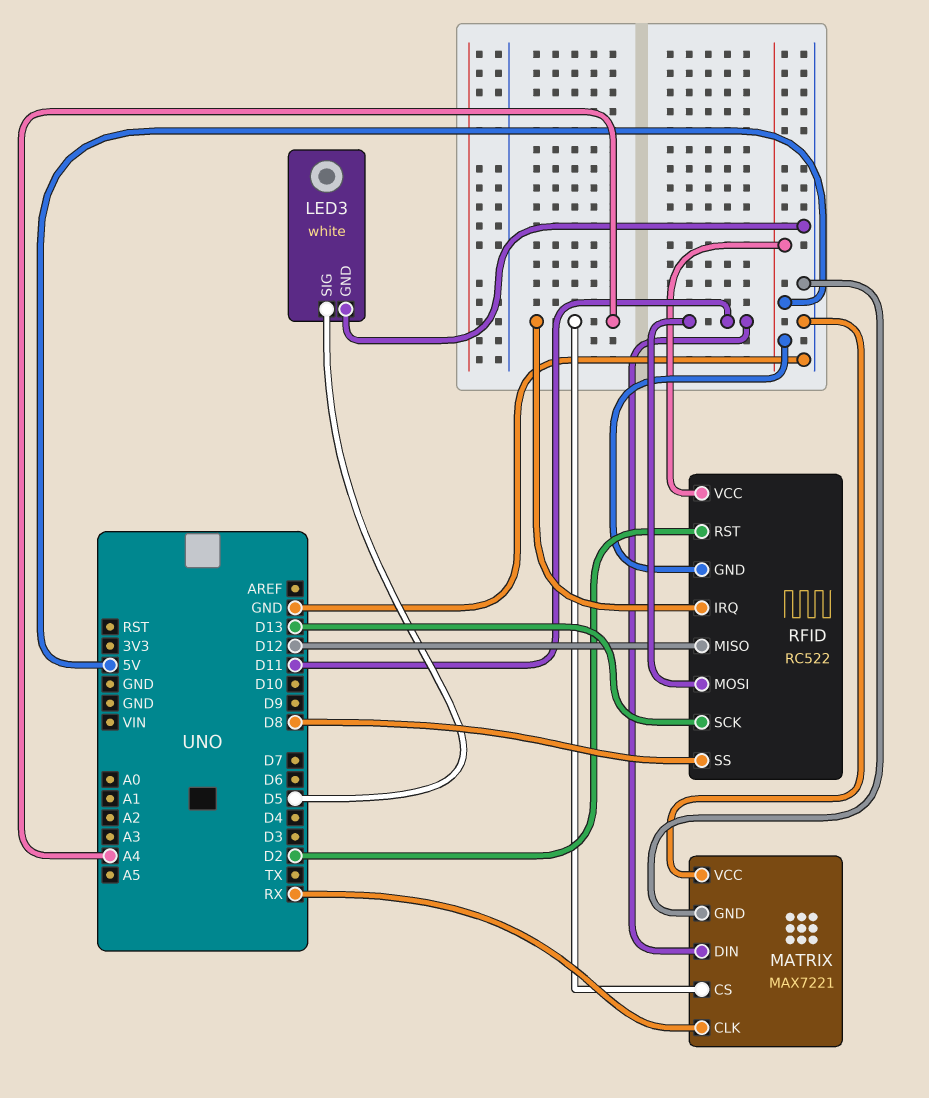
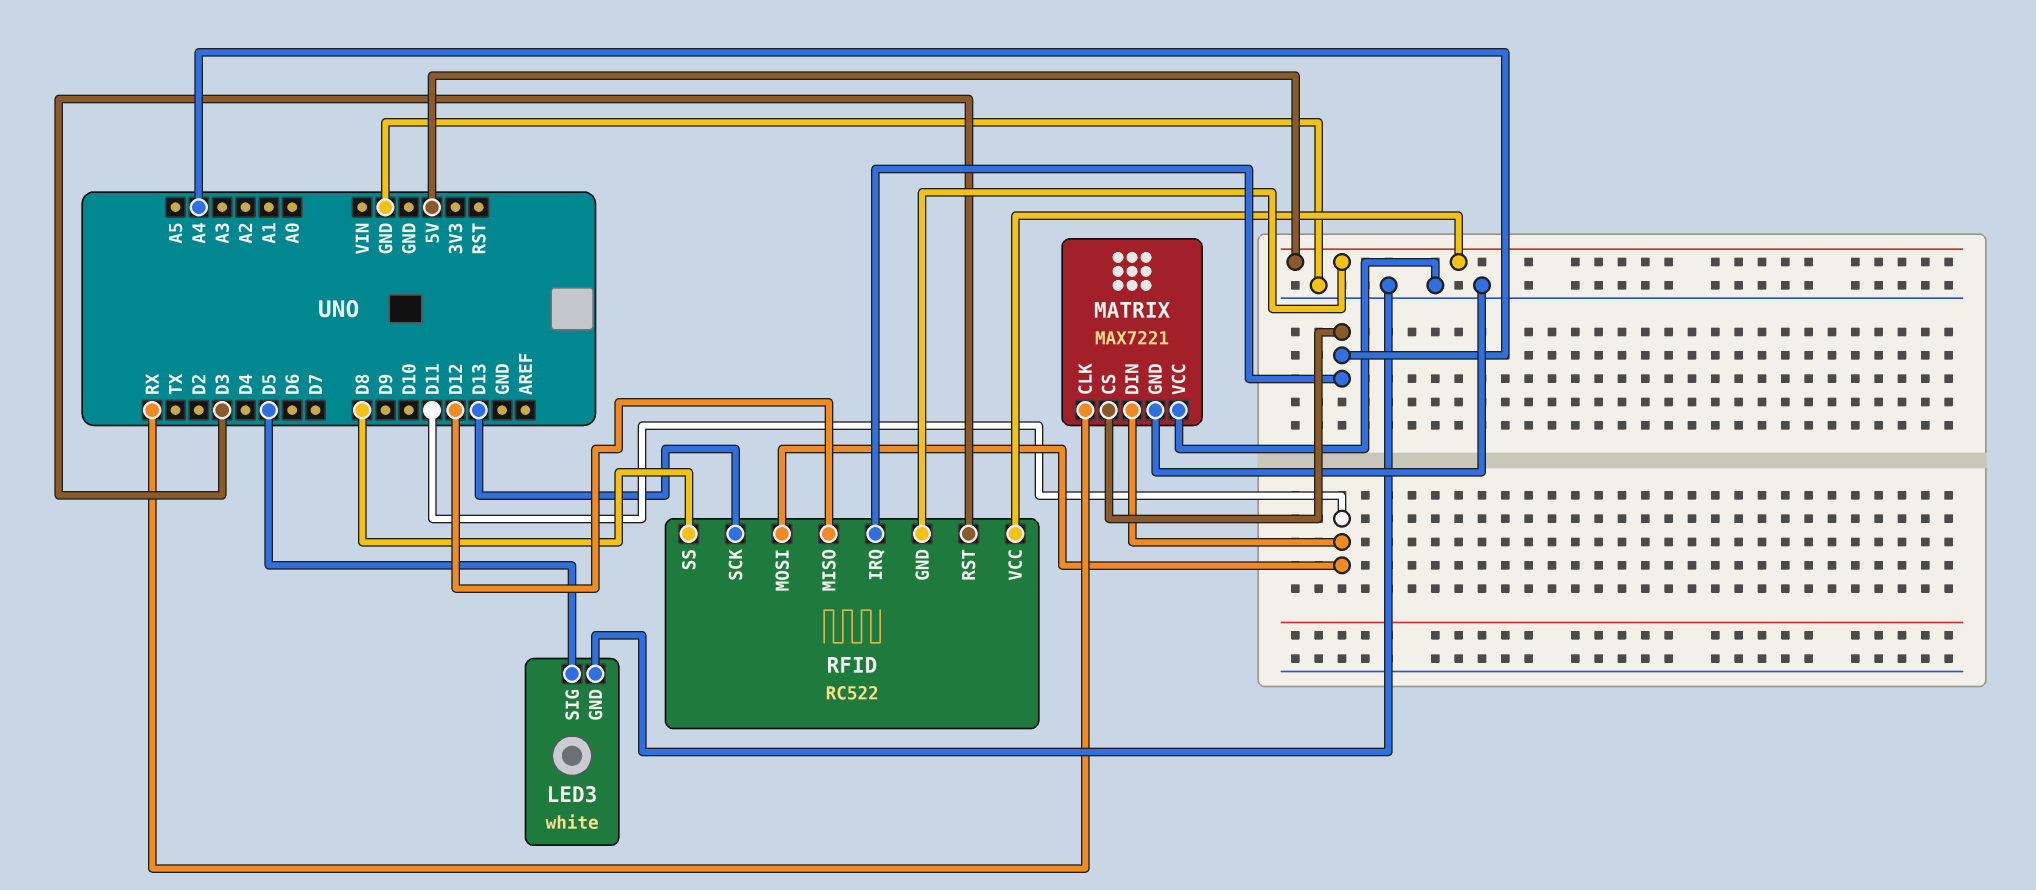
RFID pin RST: D2 -> D3

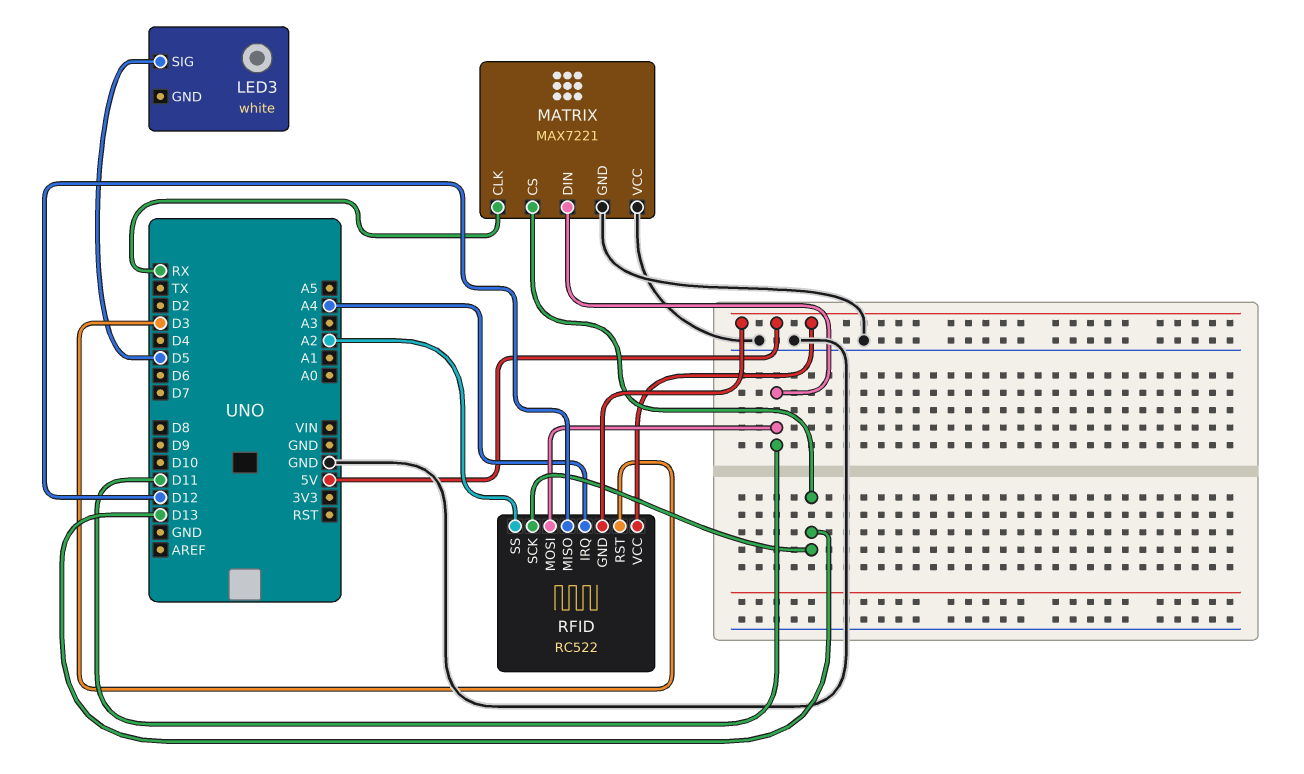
LED3 pin GND: GND -> none
MATRIX pin CS: A4 -> D13
RFID pin SS: D8 -> A2

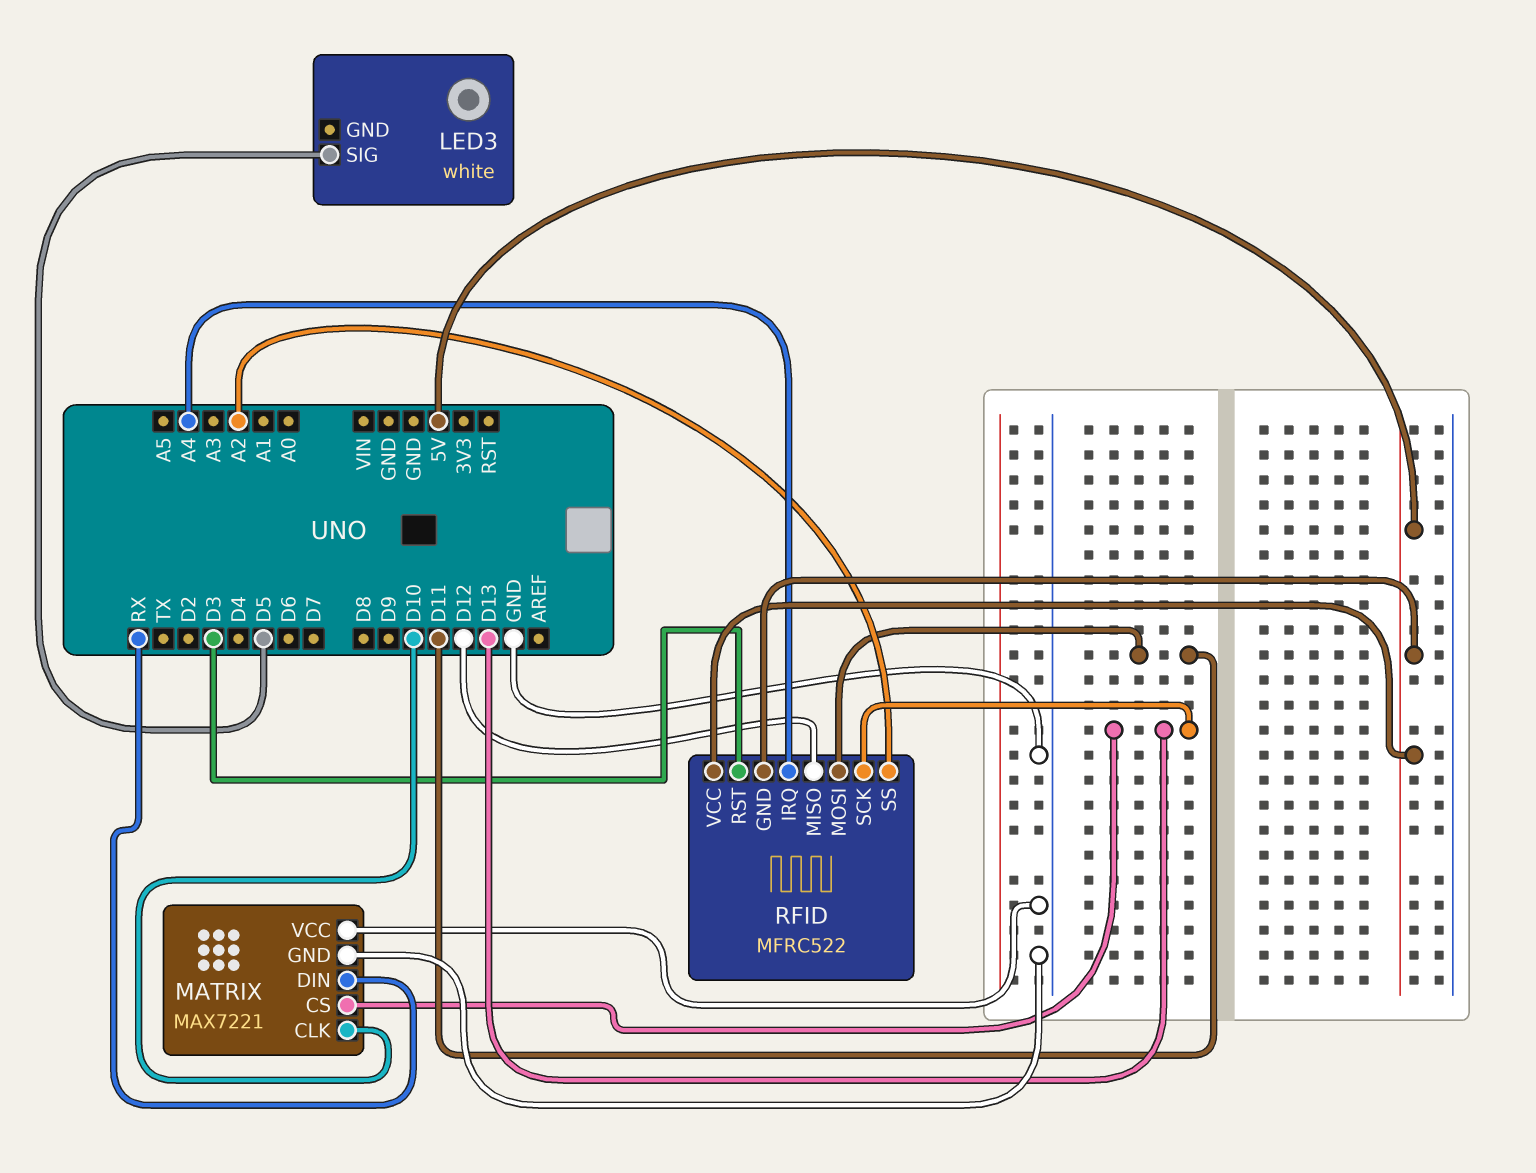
MATRIX pin CLK: RX -> D10
MATRIX pin DIN: D11 -> RX
RFID: RC522 -> MFRC522

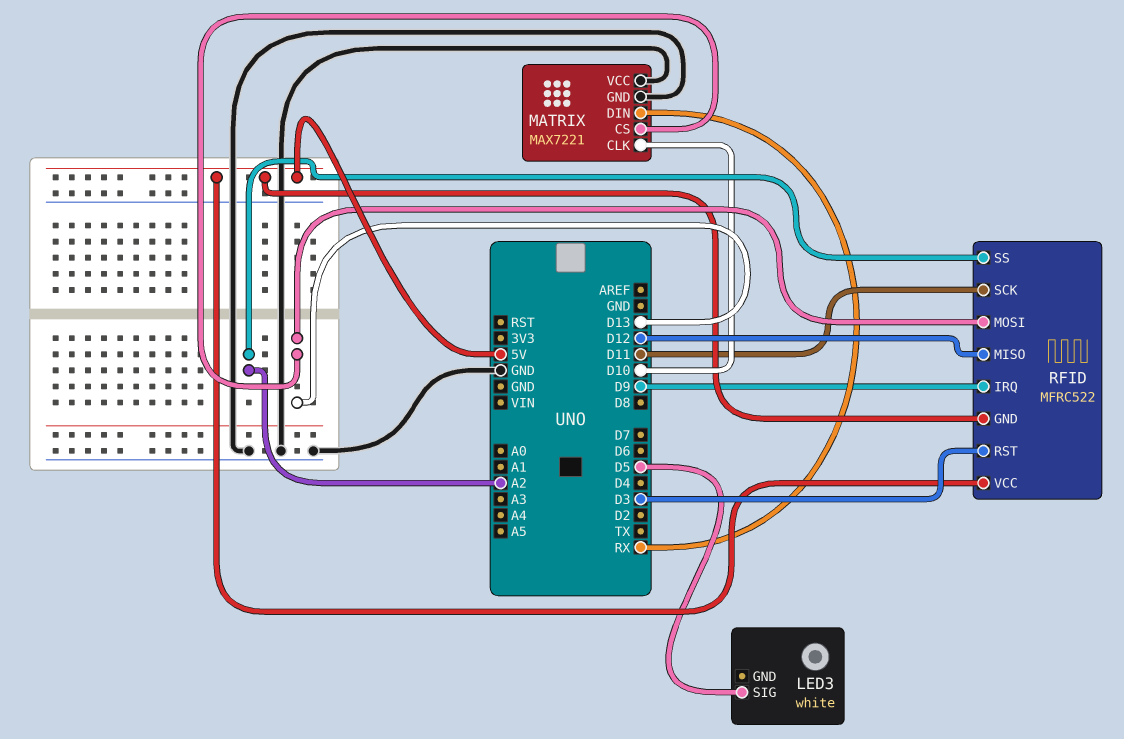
RFID pin IRQ: A4 -> D9
RFID pin MOSI: D11 -> D13
RFID pin SCK: D13 -> D11

